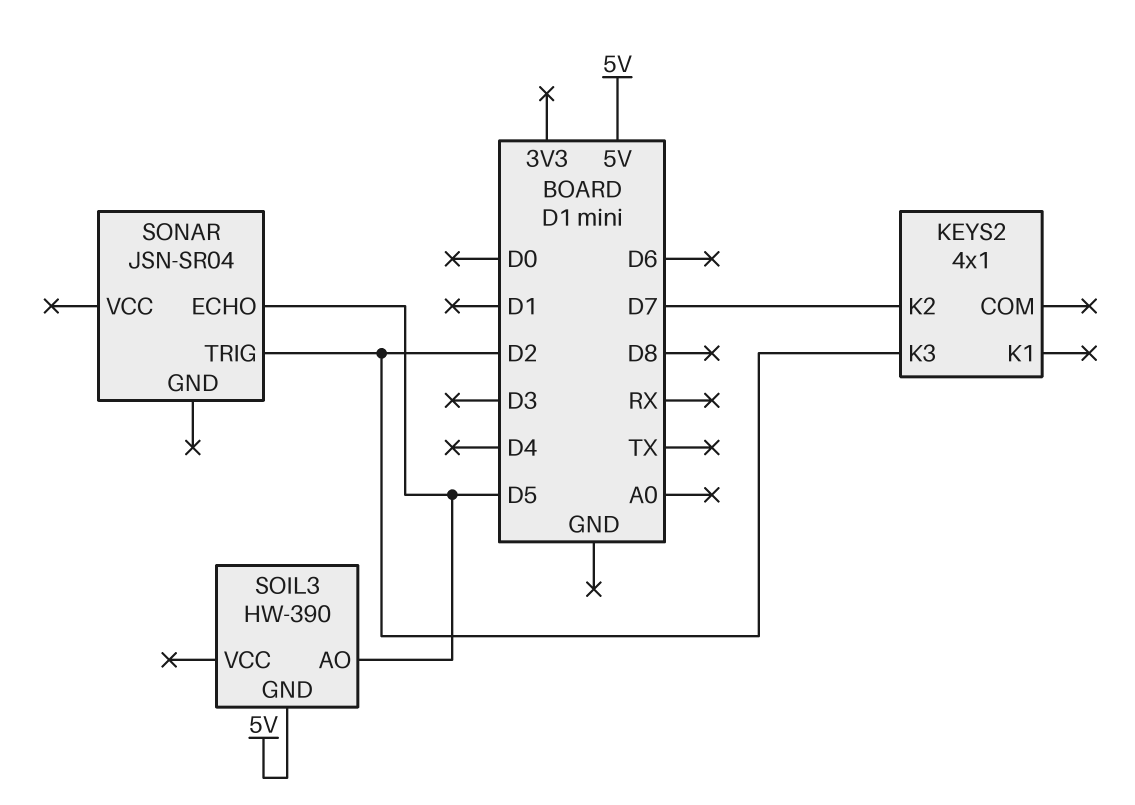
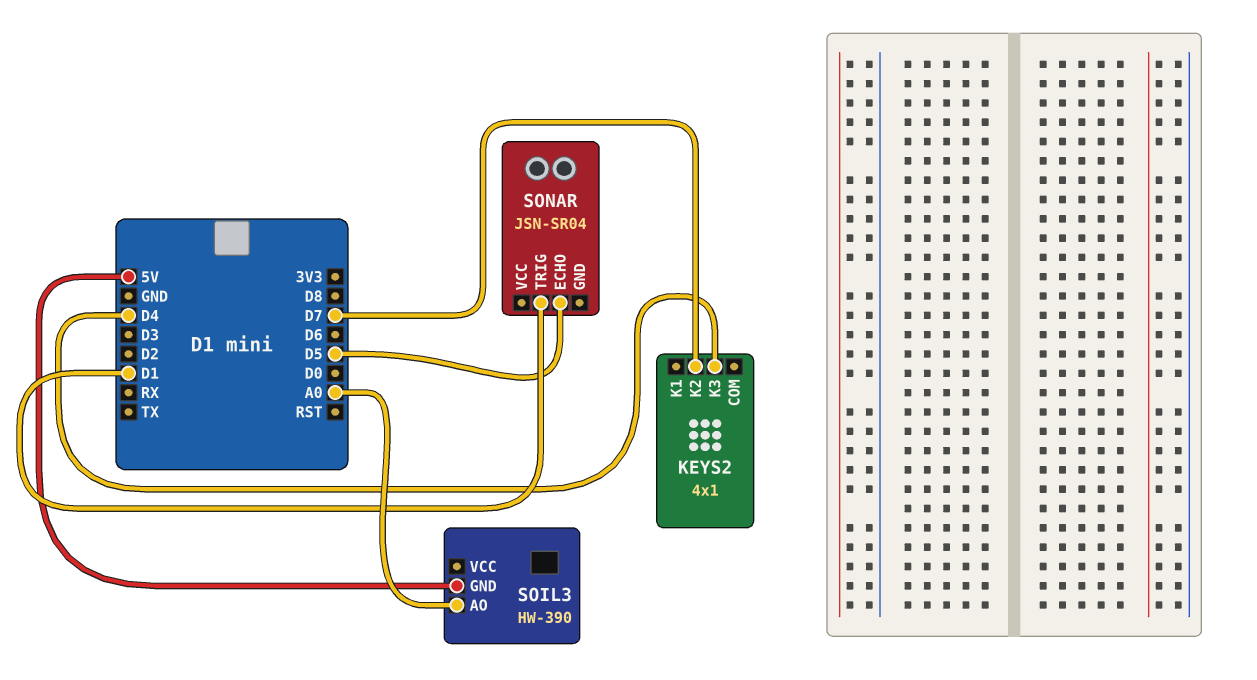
KEYS2 pin K3: D2 -> D4
SOIL3 pin AO: D5 -> A0
SONAR pin TRIG: D2 -> D1

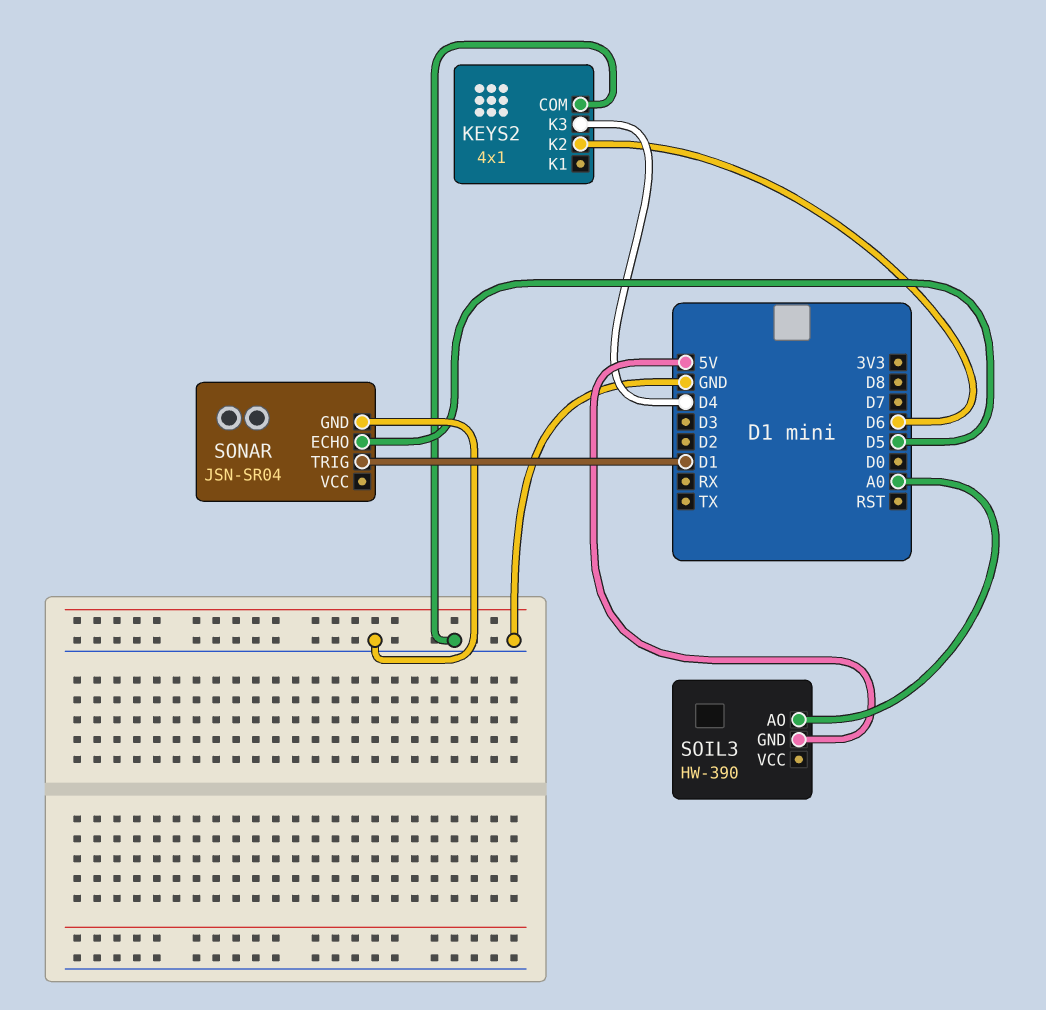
KEYS2 pin COM: none -> GND
KEYS2 pin K2: D7 -> D6
SONAR pin GND: none -> GND

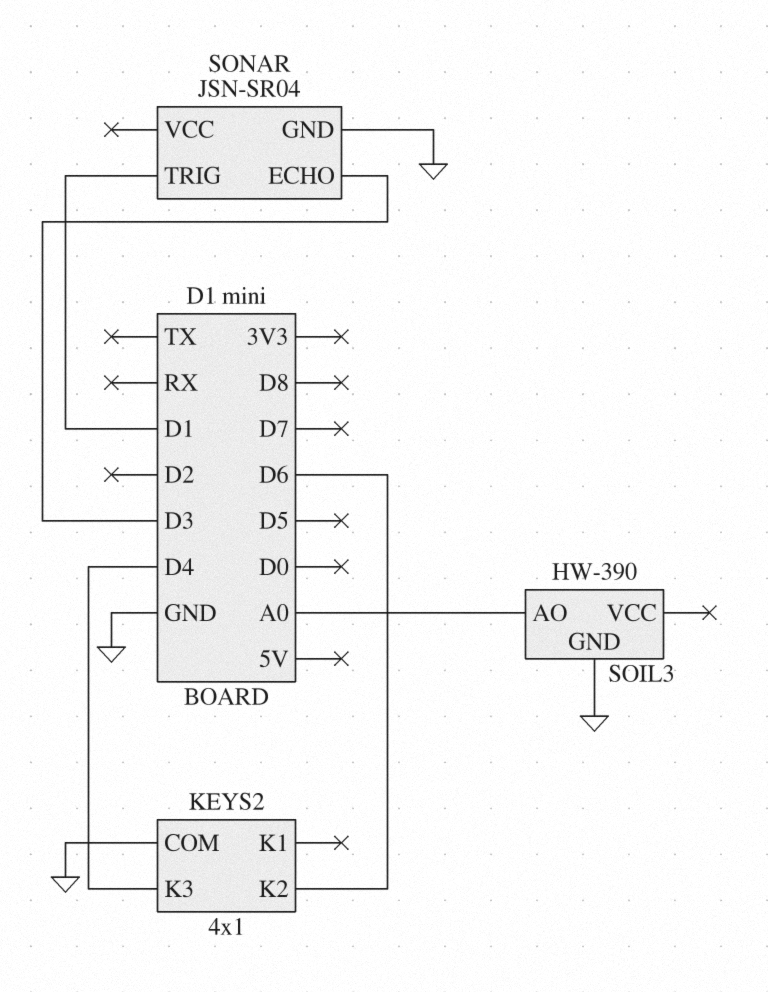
SOIL3 pin GND: 5V -> GND
SONAR pin ECHO: D5 -> D3

